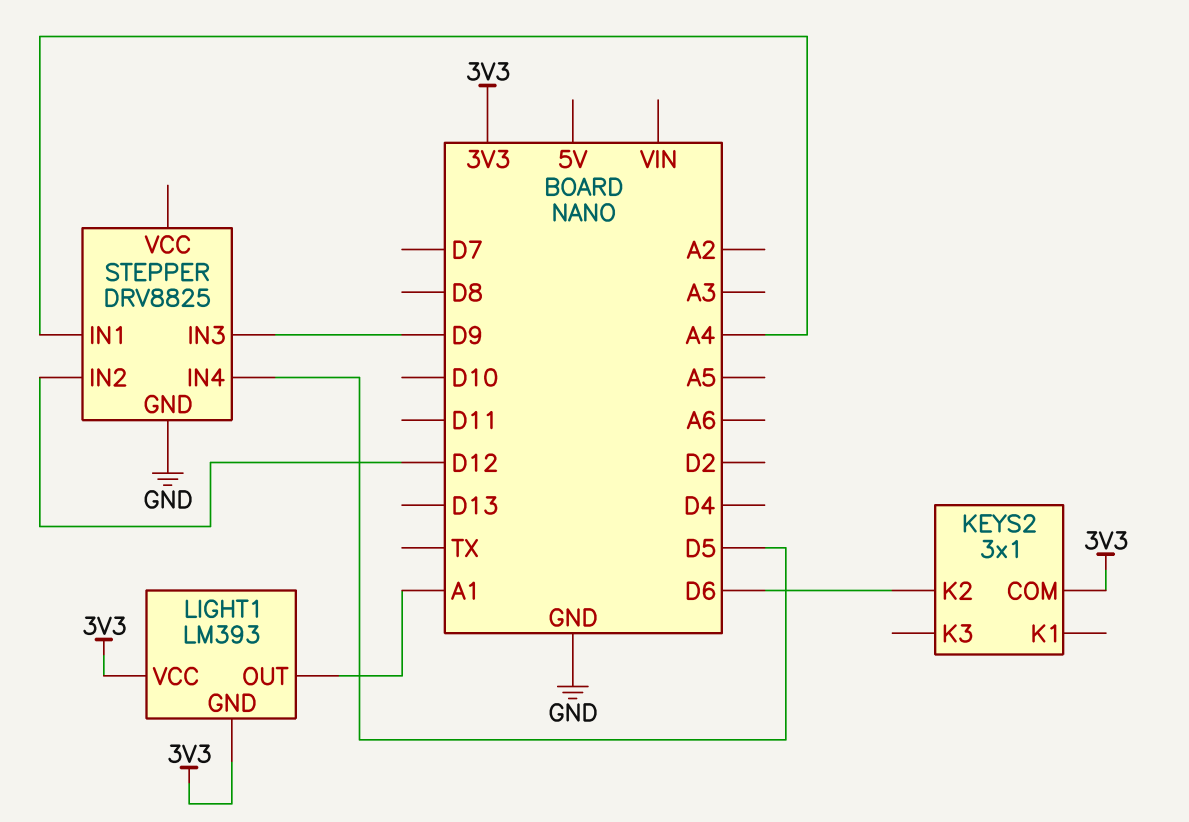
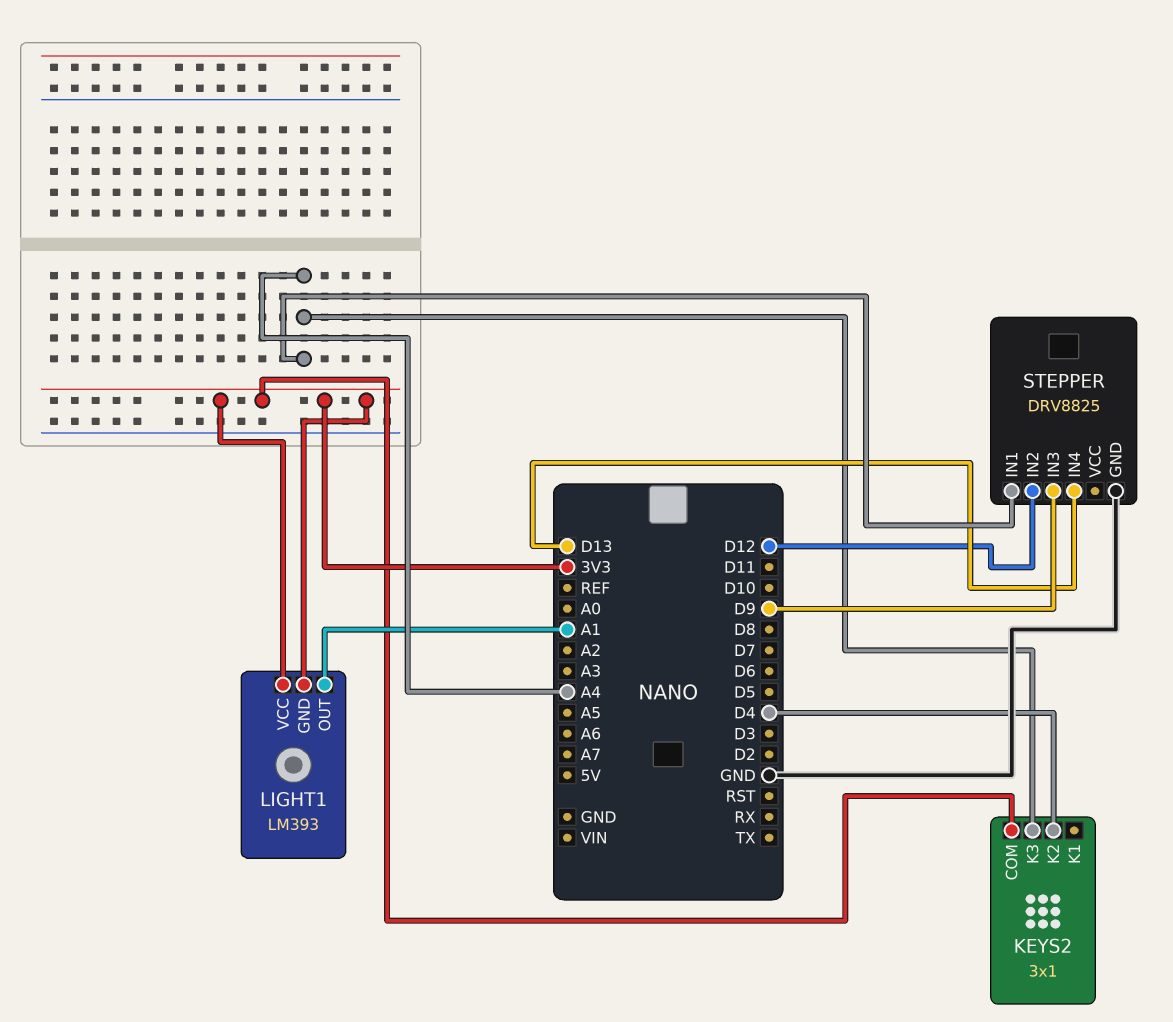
KEYS2 pin K2: D6 -> D4
KEYS2 pin K3: none -> A4
STEPPER pin IN4: D5 -> D13

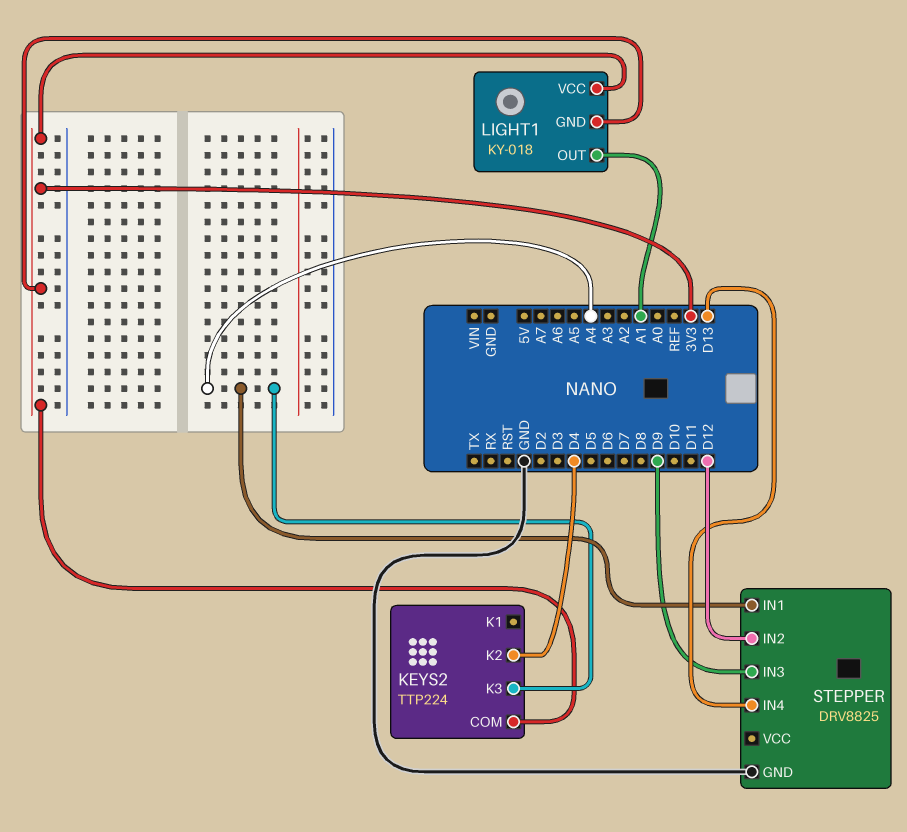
KEYS2: 3x1 -> TTP224
LIGHT1: LM393 -> KY-018

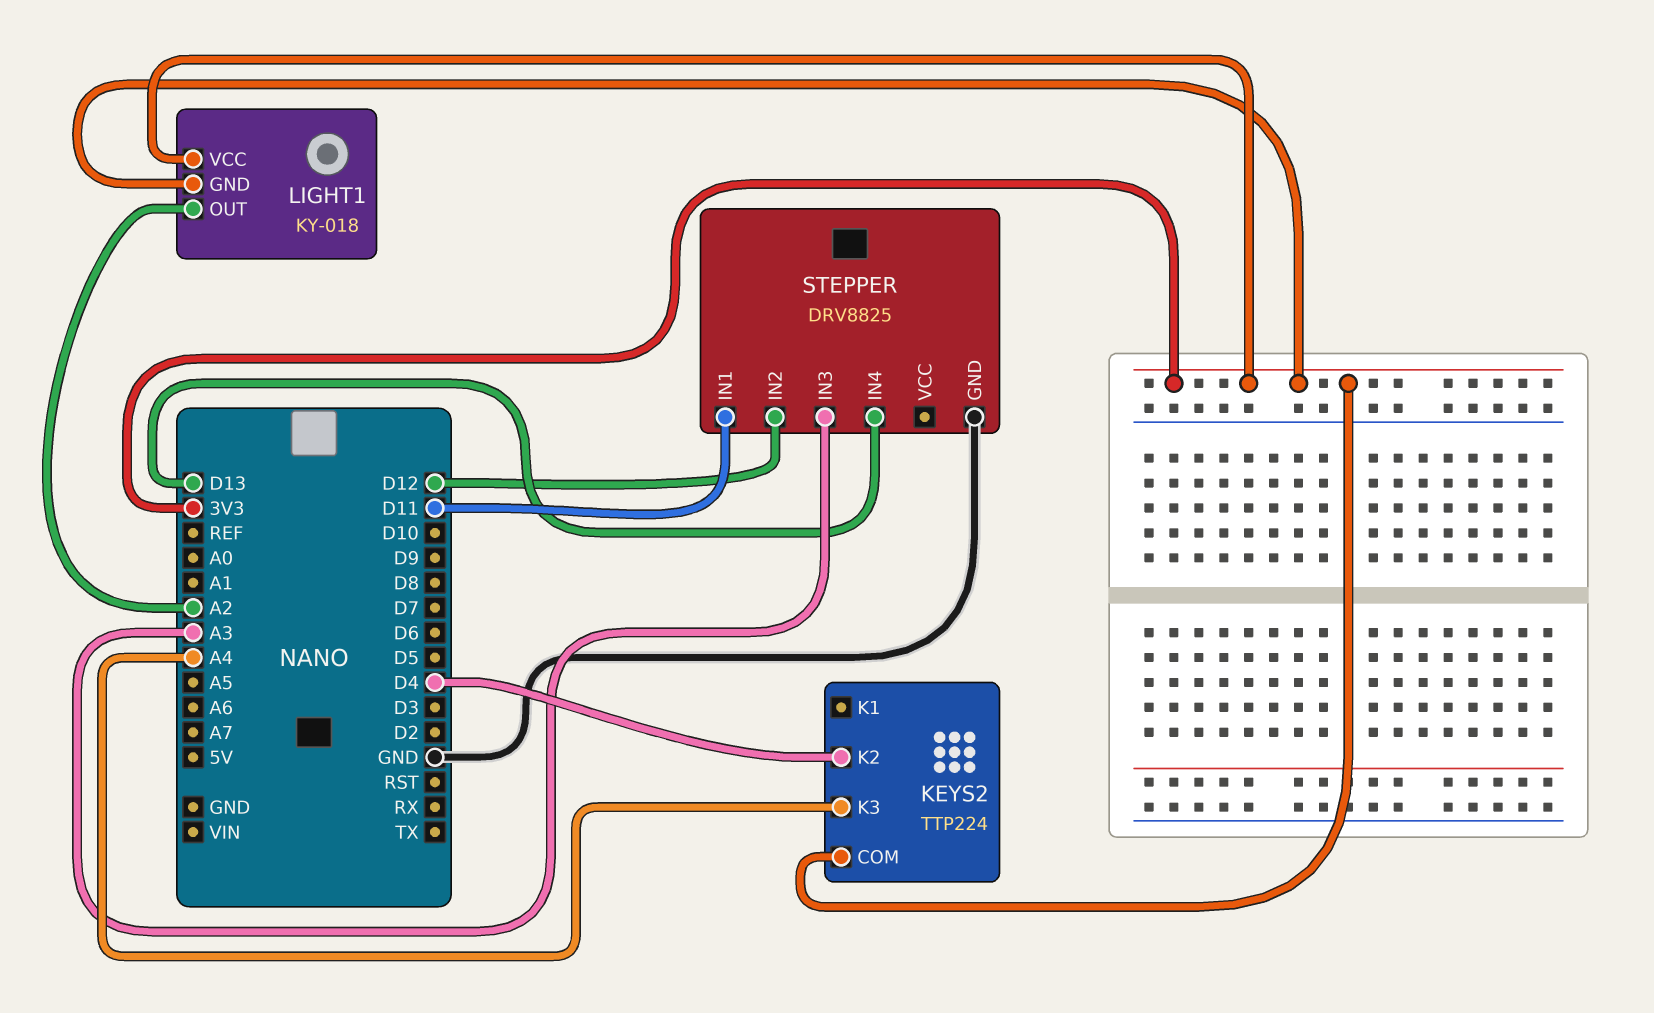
LIGHT1 pin OUT: A1 -> A2
STEPPER pin IN1: A4 -> D11
STEPPER pin IN3: D9 -> A3

